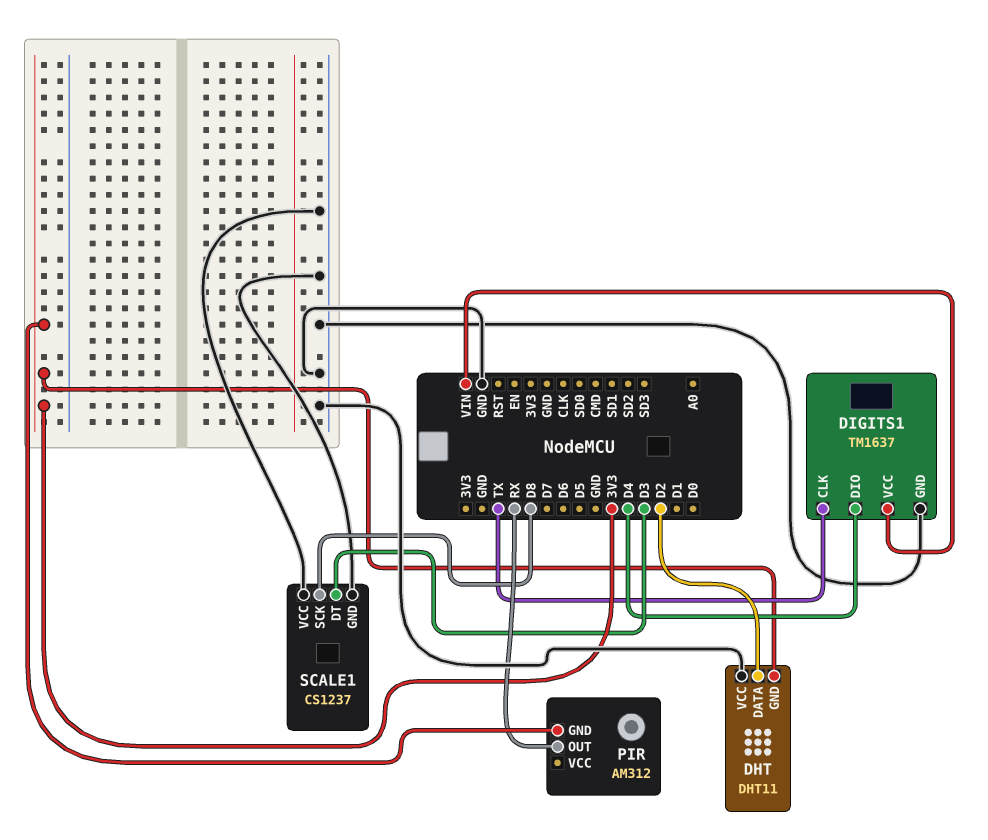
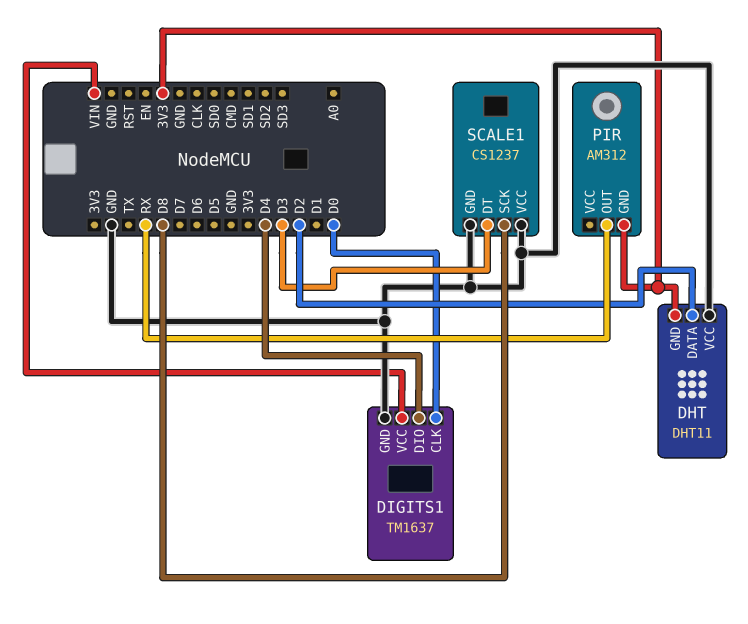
DIGITS1 pin CLK: TX -> D0

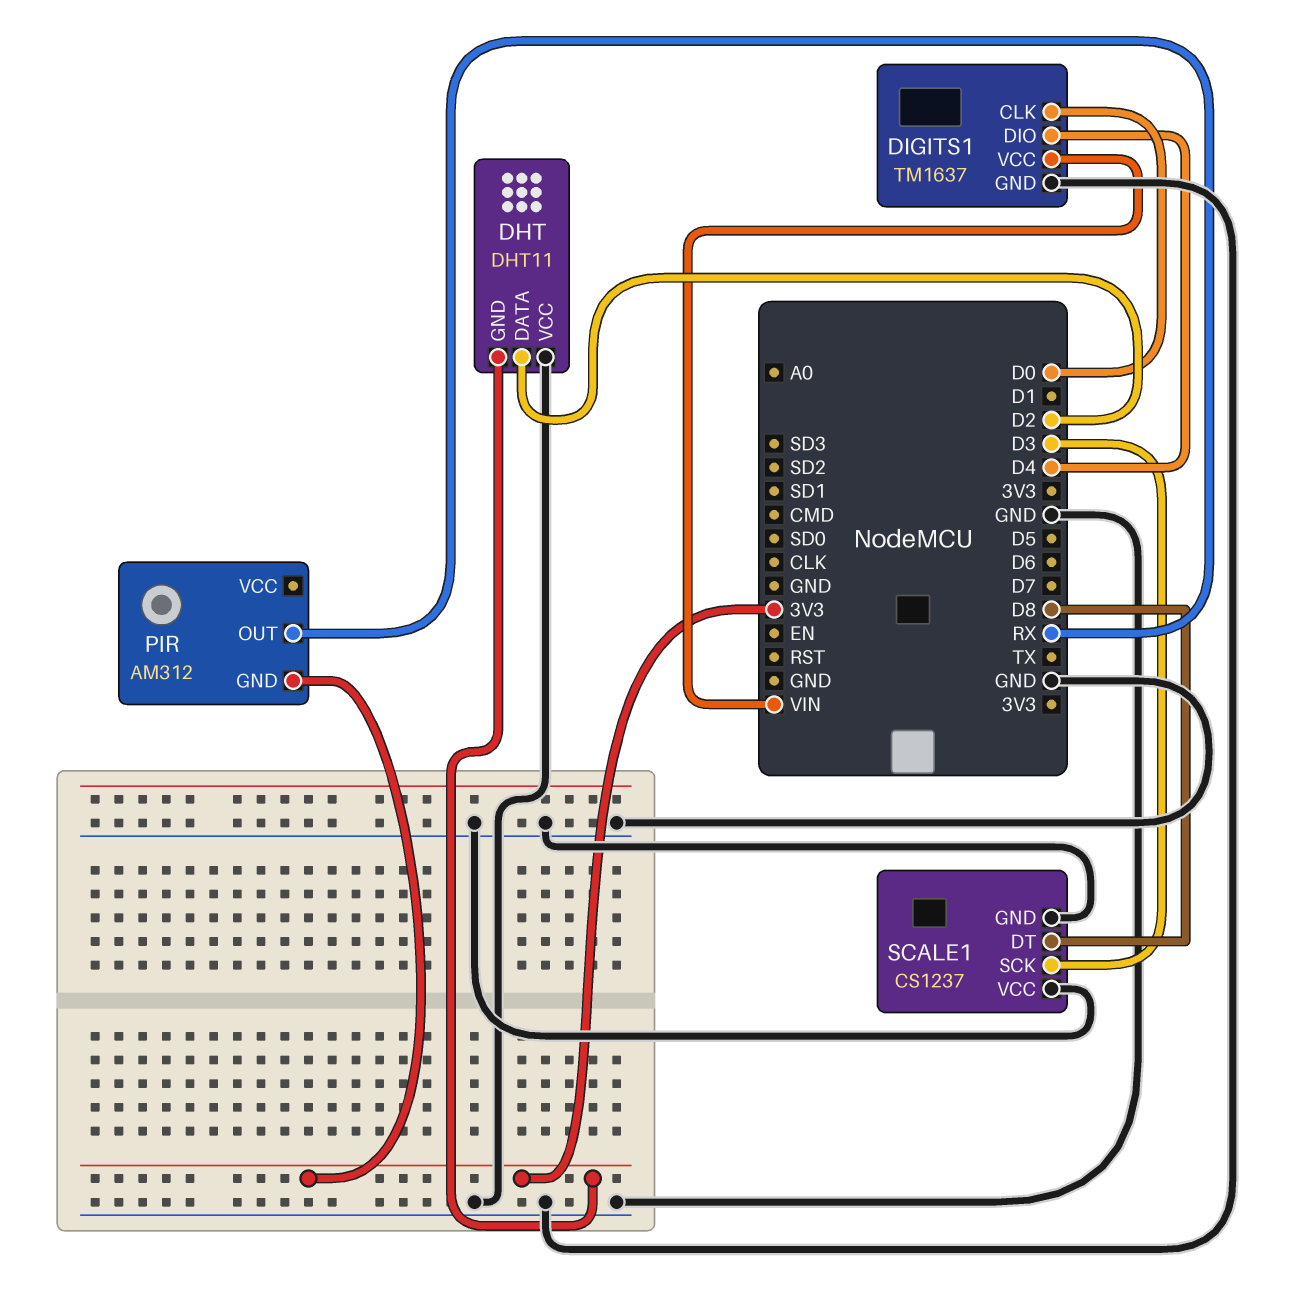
SCALE1 pin DT: D3 -> D8
SCALE1 pin SCK: D8 -> D3

